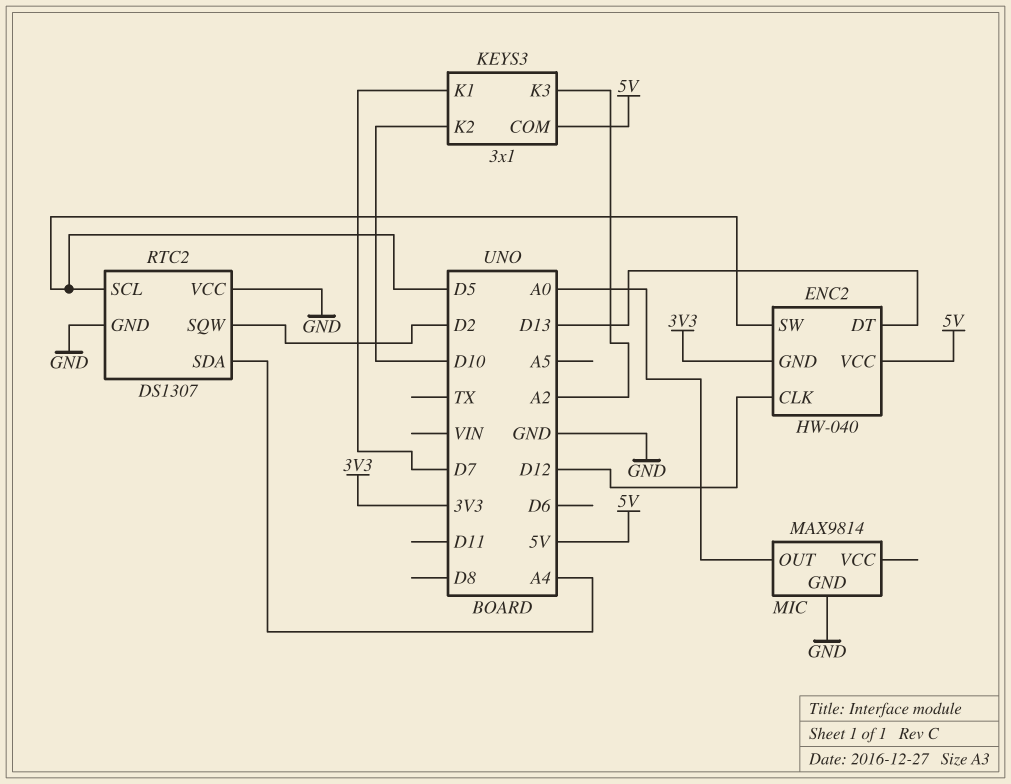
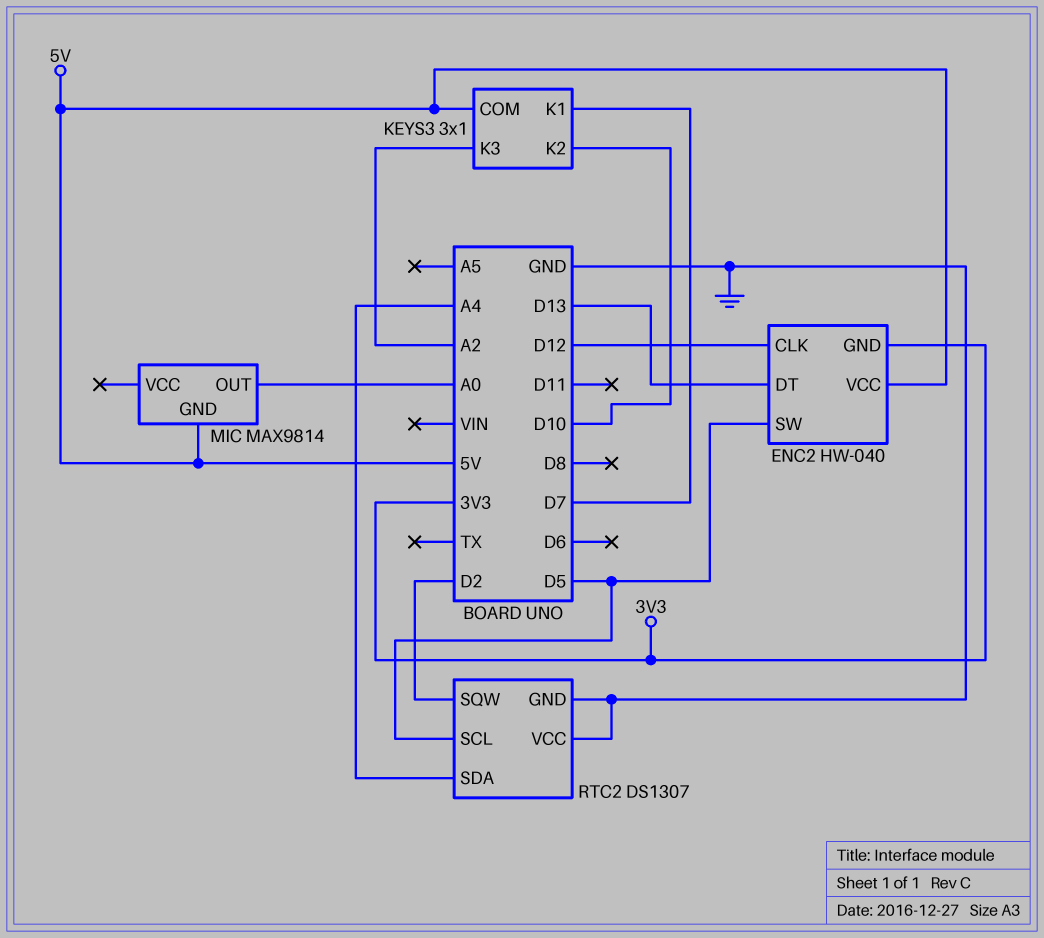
MIC pin GND: GND -> 5V

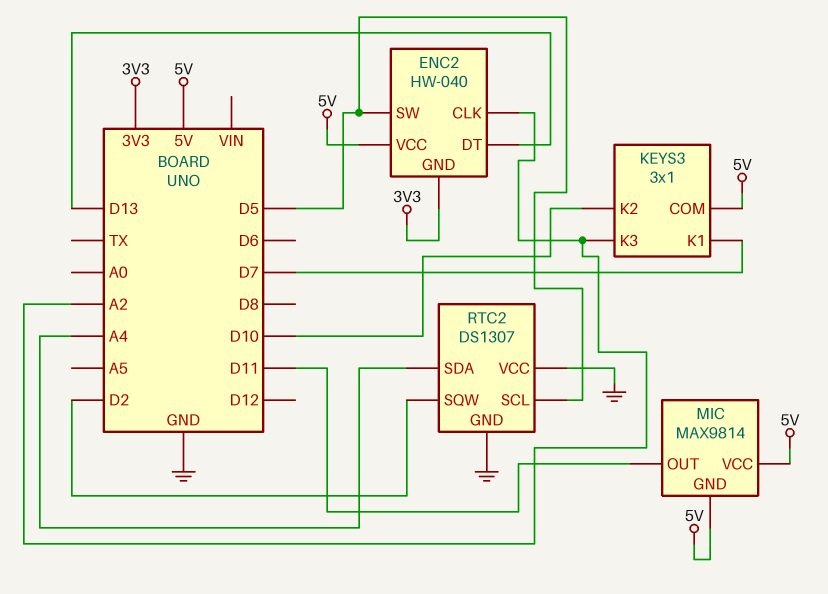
ENC2 pin CLK: D12 -> A2
MIC pin OUT: A0 -> D11
MIC pin VCC: none -> 5V

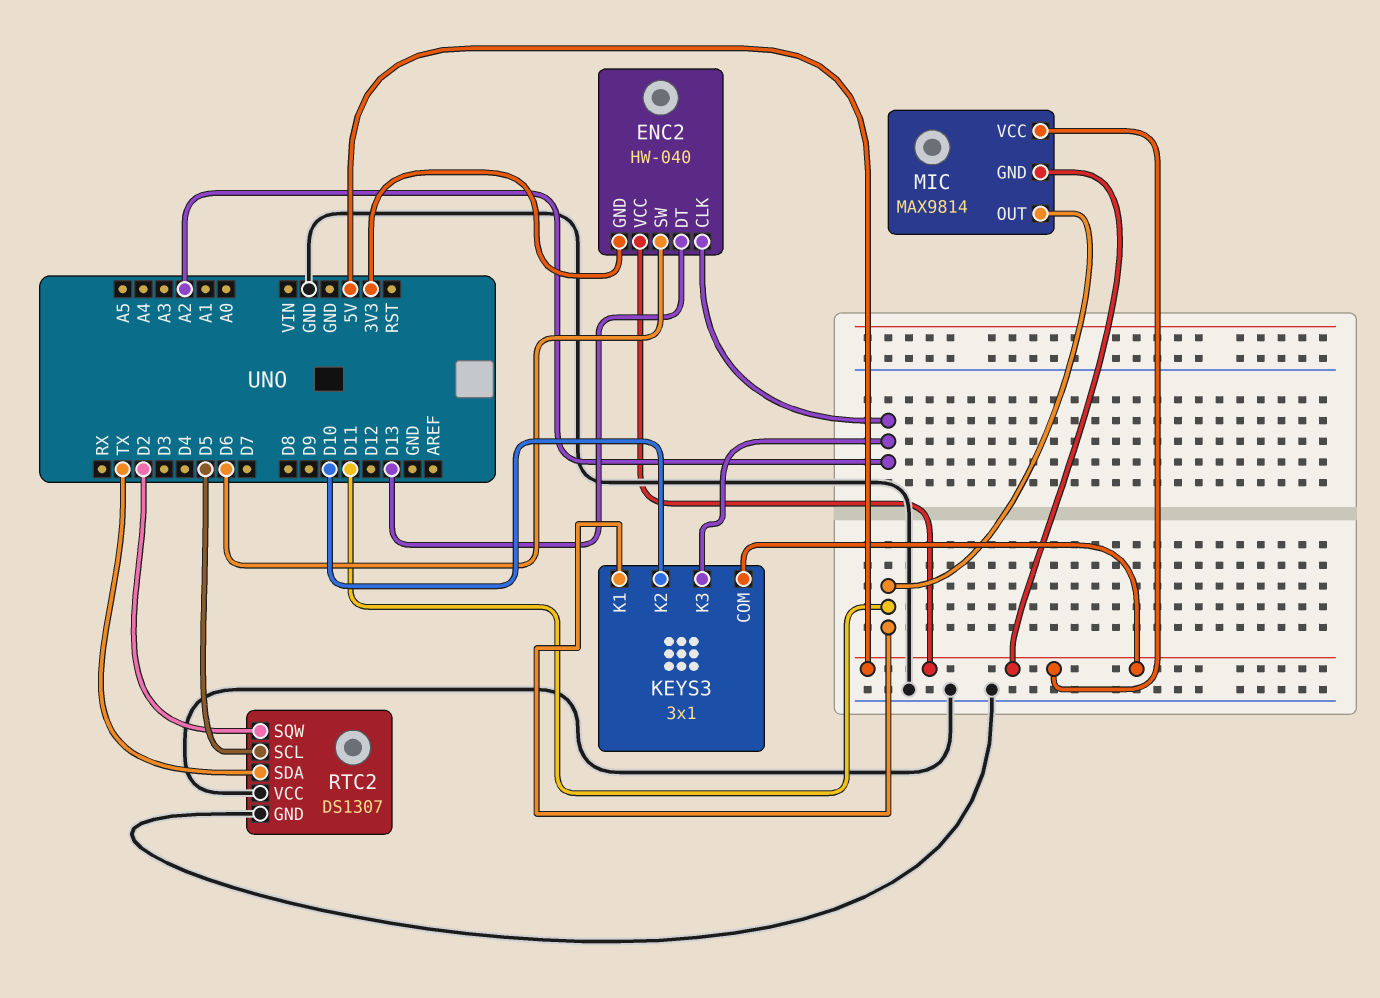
ENC2 pin SW: D5 -> D6
KEYS3 pin K1: D7 -> D11
RTC2 pin SDA: A4 -> TX

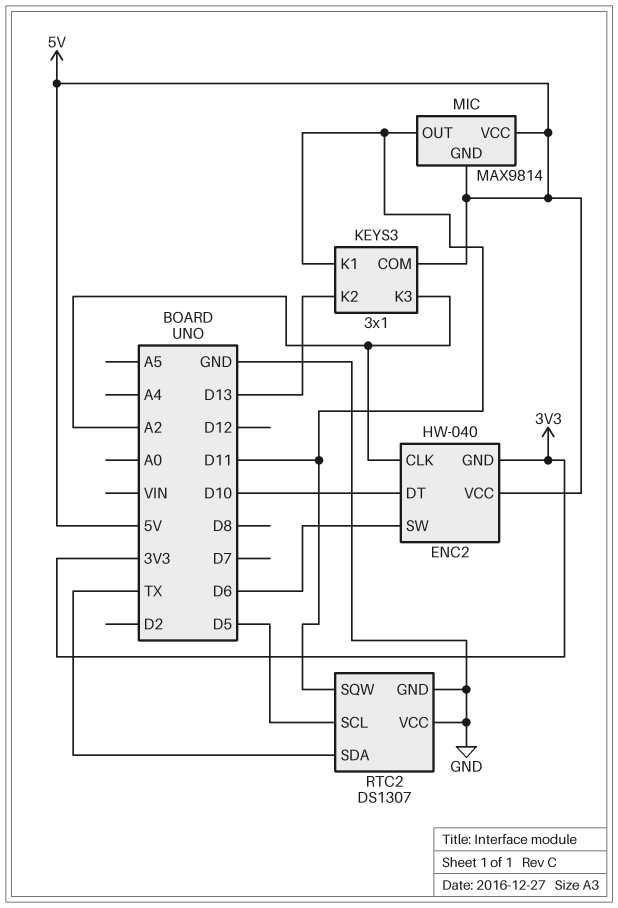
ENC2 pin DT: D13 -> D10
KEYS3 pin K2: D10 -> D13
RTC2 pin SQW: D2 -> D11

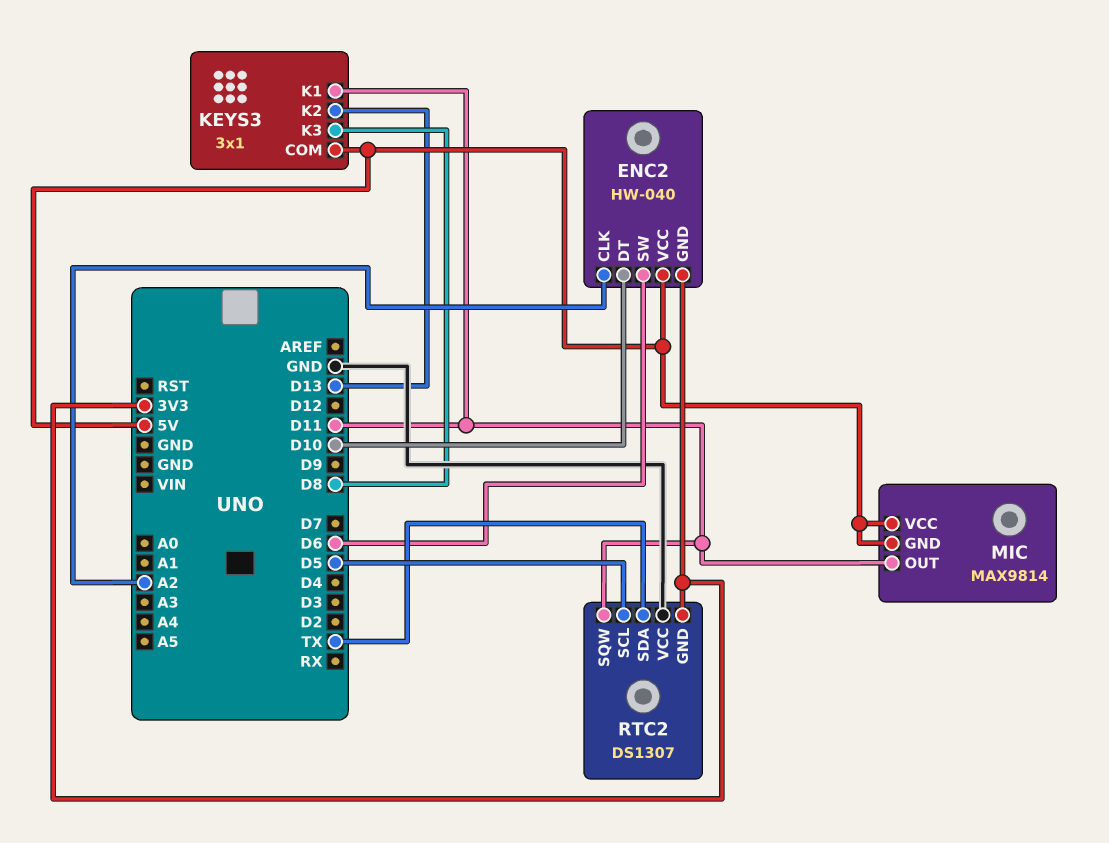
KEYS3 pin K3: A2 -> D8
RTC2 pin GND: GND -> 3V3

